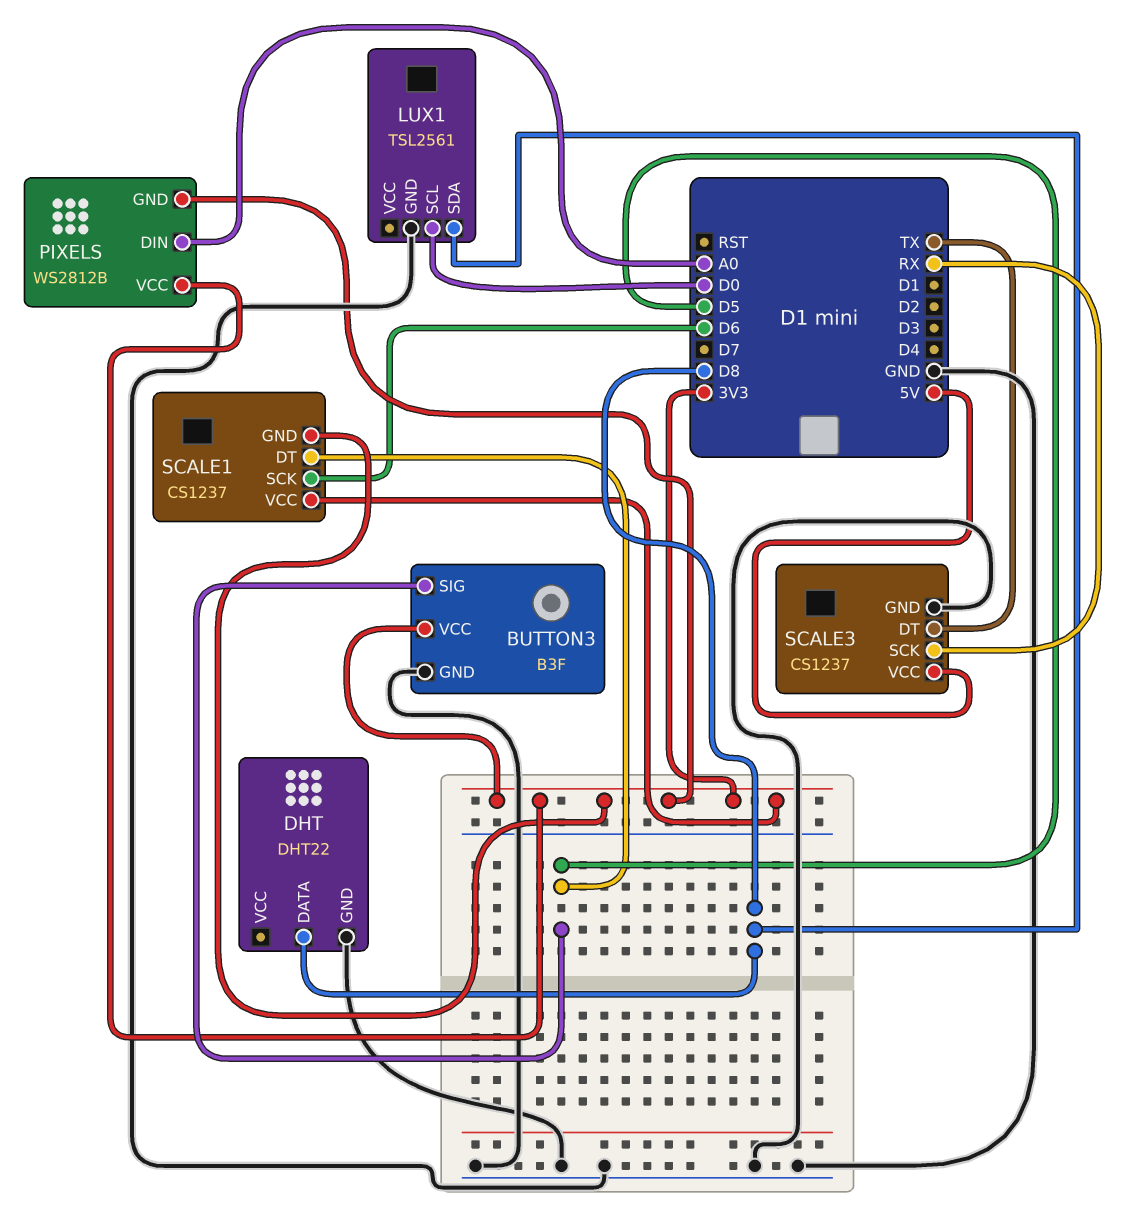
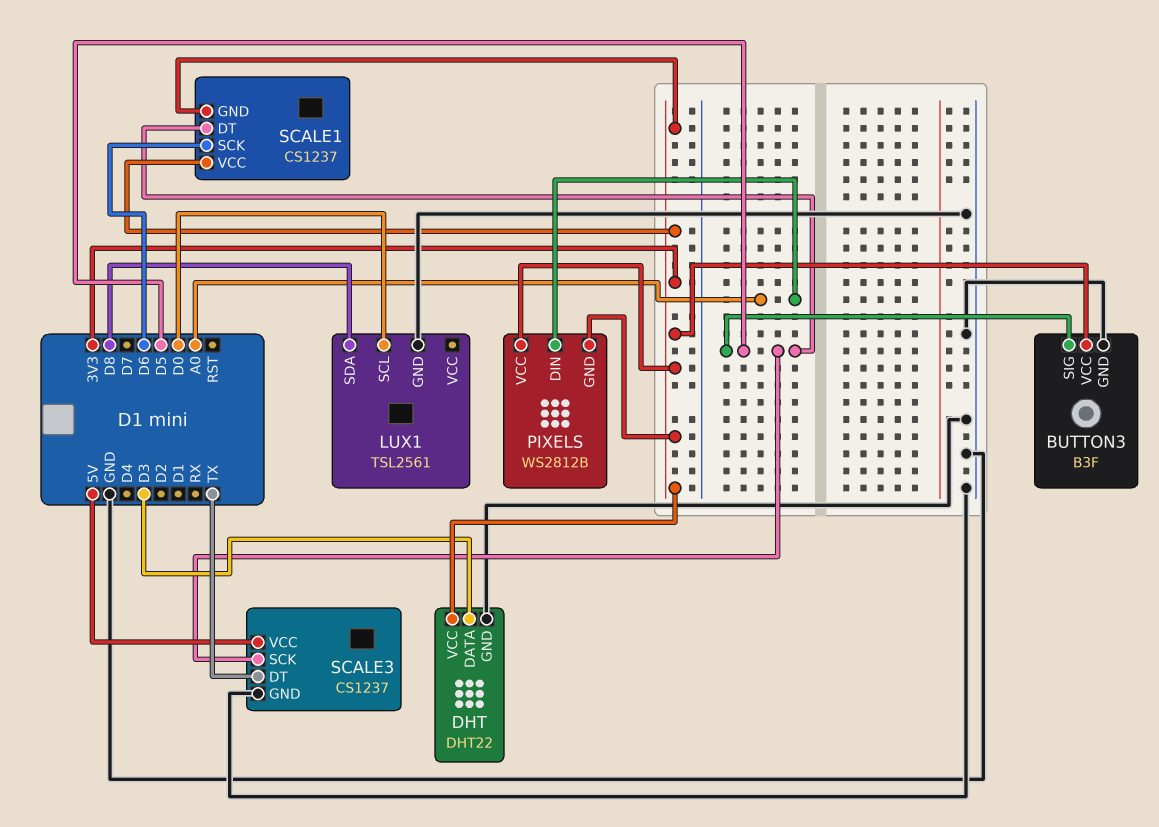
DHT pin DATA: D8 -> D3
DHT pin VCC: none -> 3V3
SCALE3 pin SCK: RX -> D5

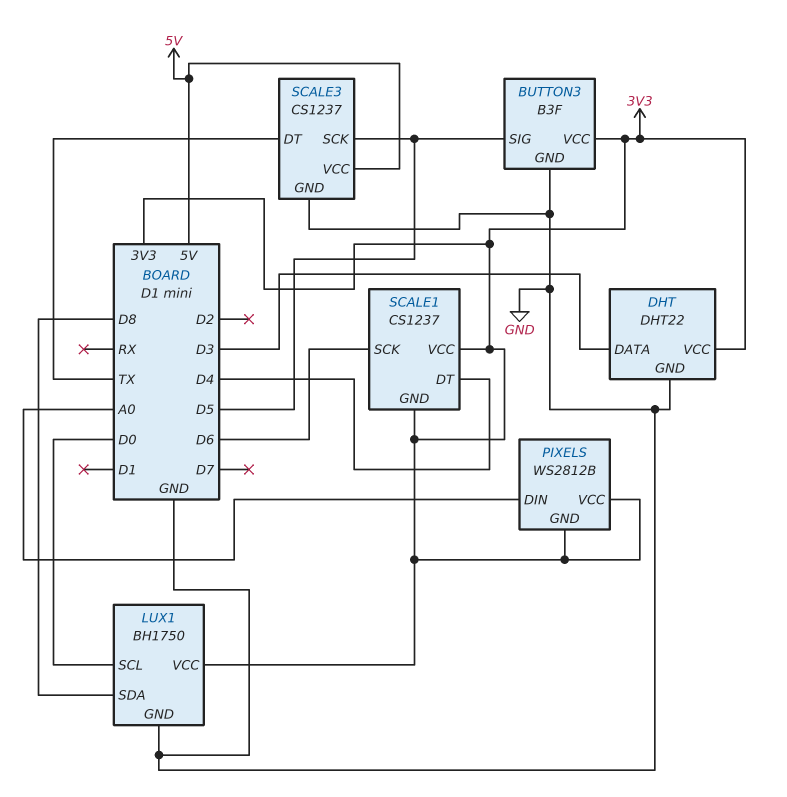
LUX1: TSL2561 -> BH1750
LUX1 pin VCC: none -> 3V3
SCALE1 pin DT: D5 -> D4

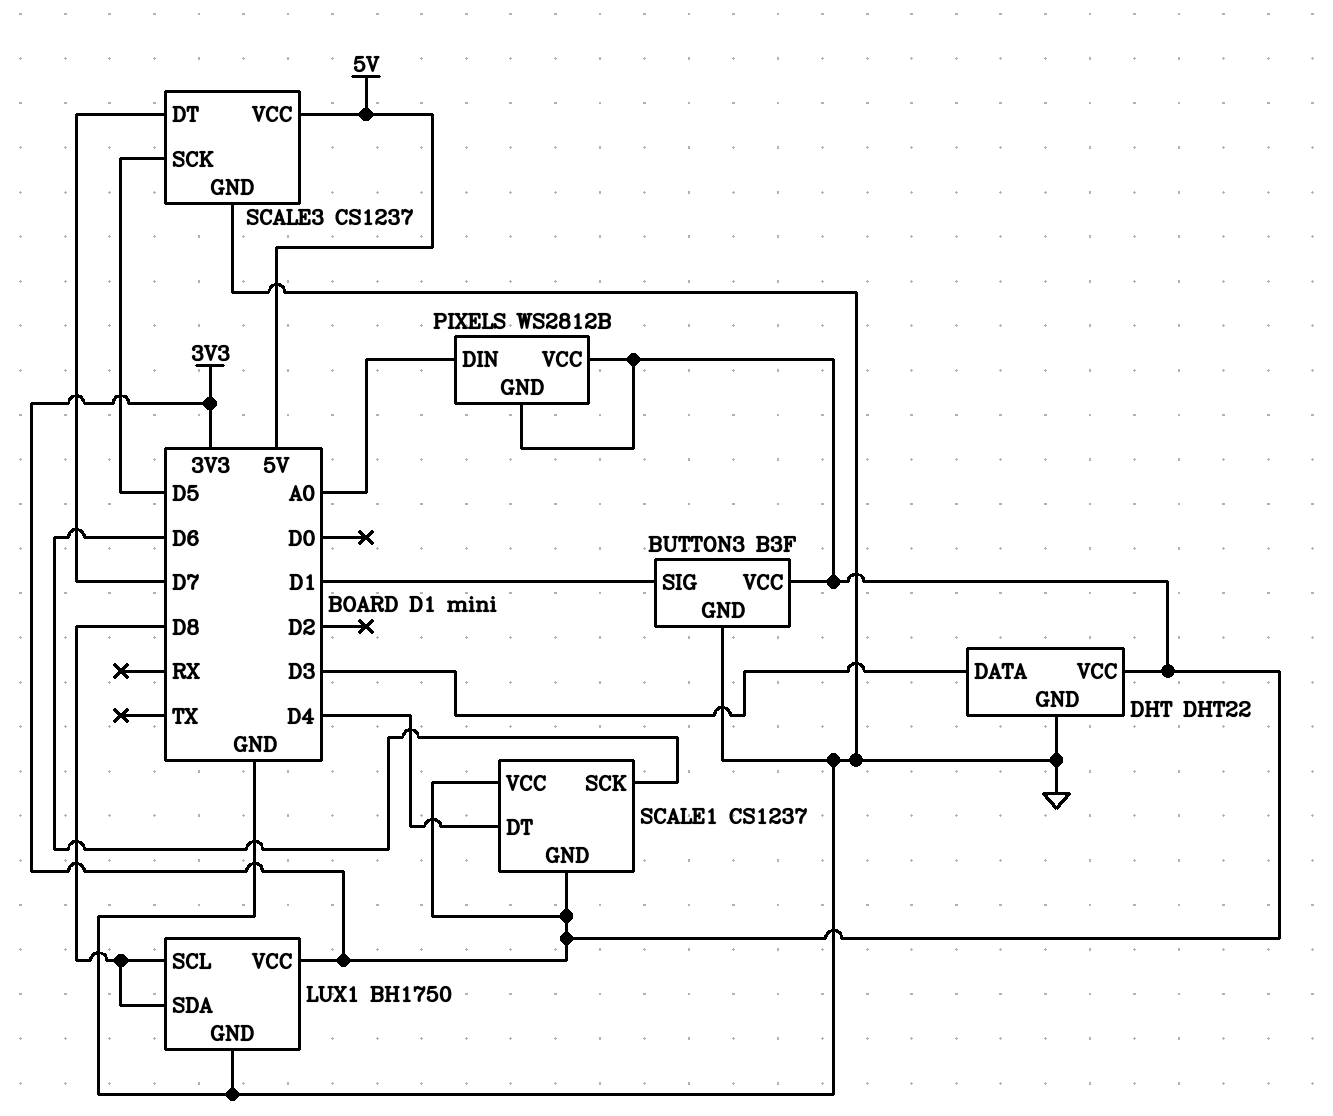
BUTTON3 pin SIG: D5 -> D1
LUX1 pin SCL: D0 -> D8
SCALE3 pin DT: TX -> D7

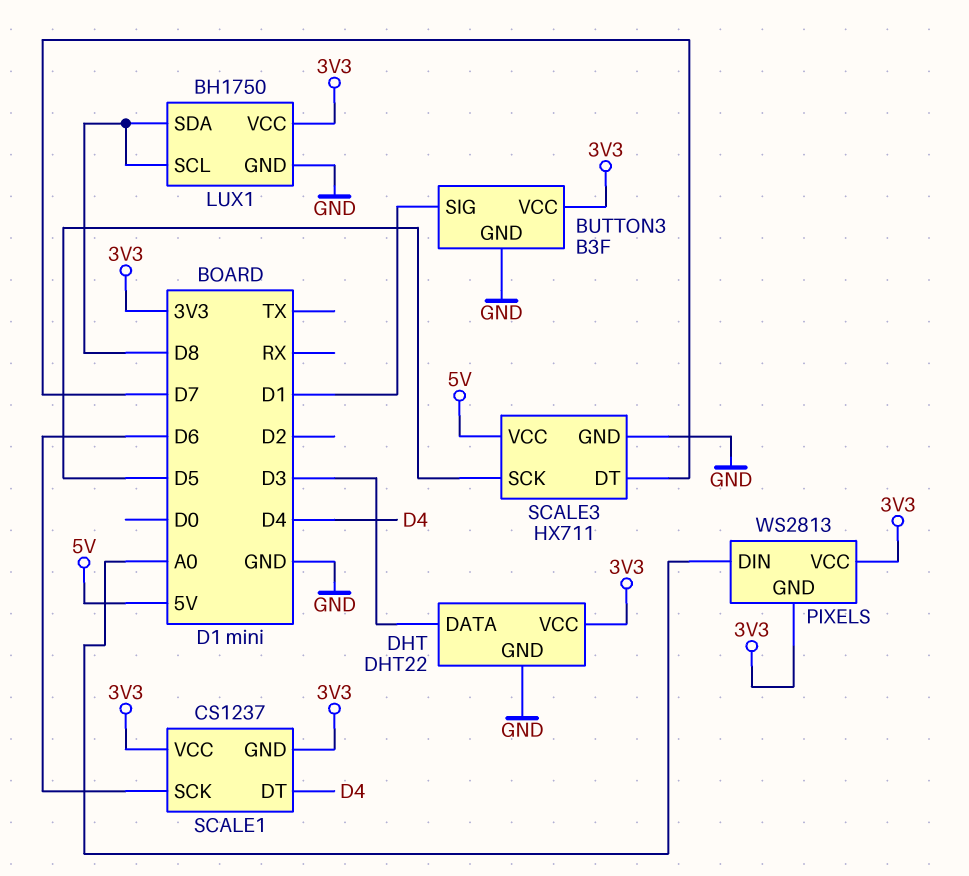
PIXELS: WS2812B -> WS2813
SCALE3: CS1237 -> HX711

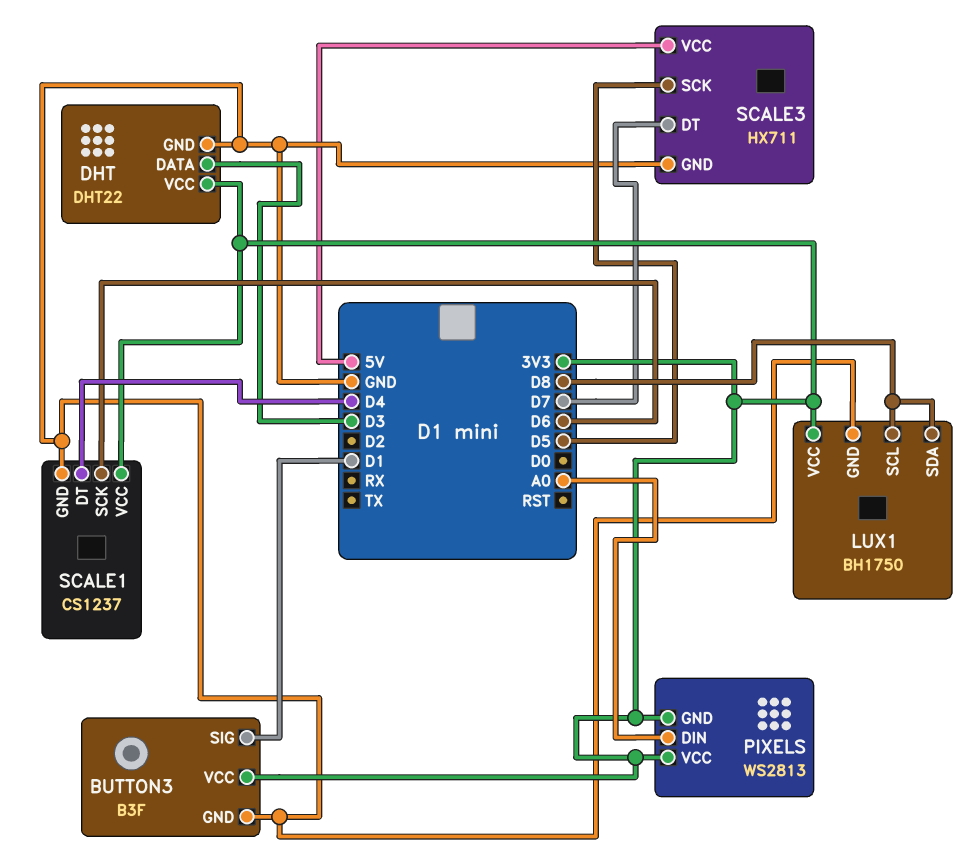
SCALE1 pin GND: 3V3 -> GND

